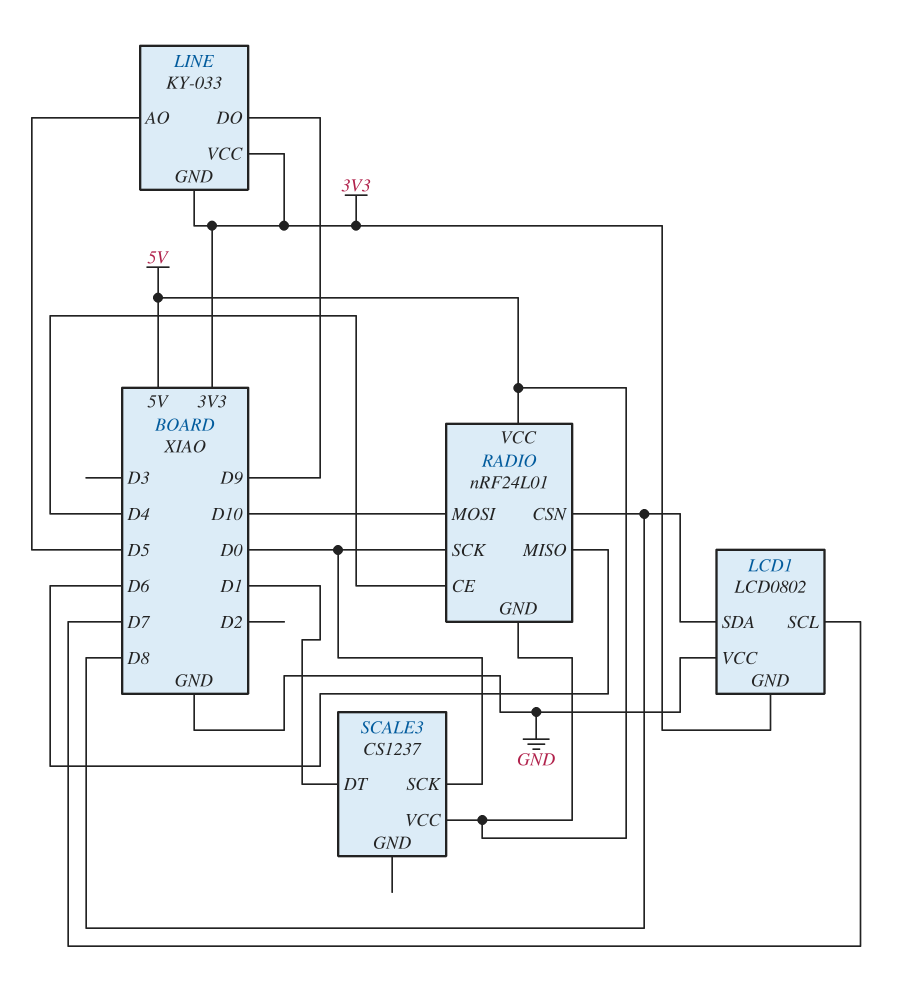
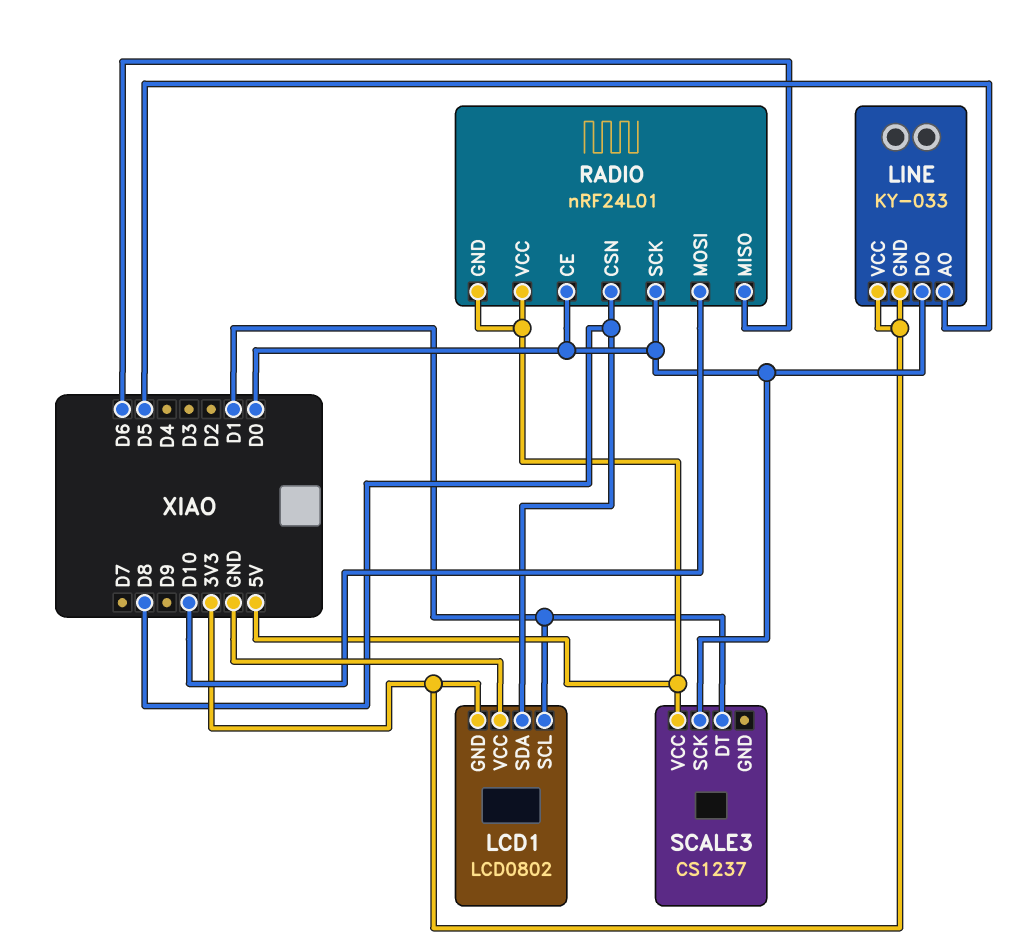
LCD1 pin SCL: D7 -> D1
LINE pin DO: D9 -> D0
RADIO pin CE: D4 -> D0

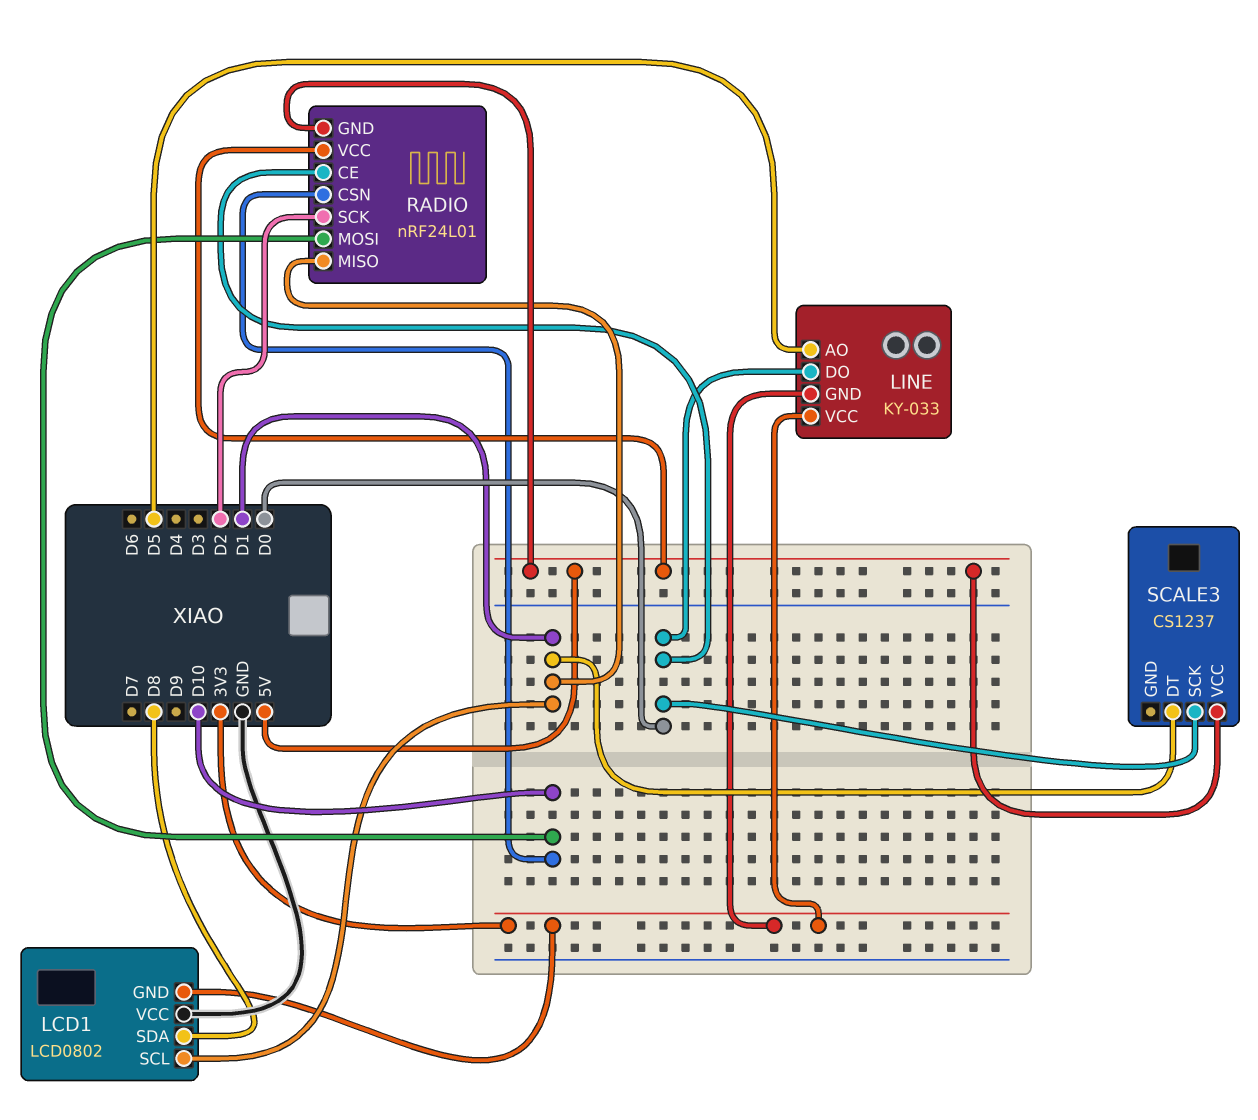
RADIO pin CSN: D8 -> D10
RADIO pin MISO: D6 -> D1
RADIO pin SCK: D0 -> D2

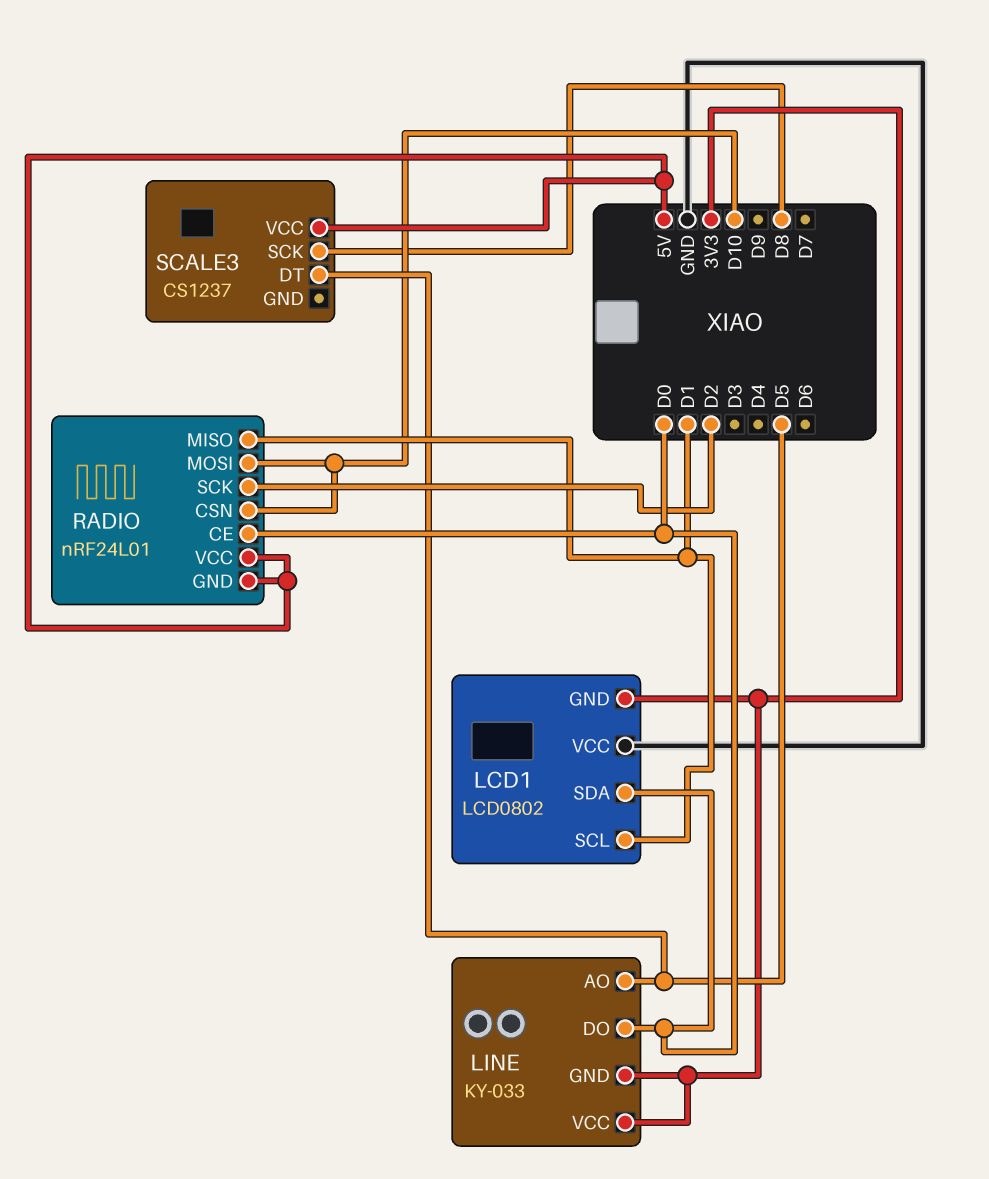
LCD1 pin SDA: D8 -> D0
SCALE3 pin DT: D1 -> D5
SCALE3 pin SCK: D0 -> D8

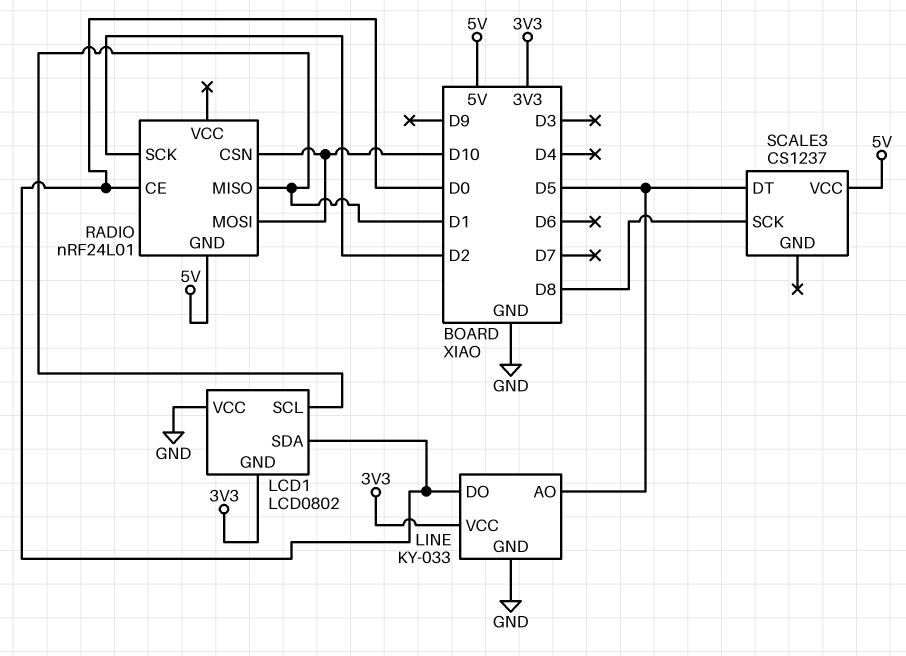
LINE pin GND: 3V3 -> GND
RADIO pin VCC: 5V -> none

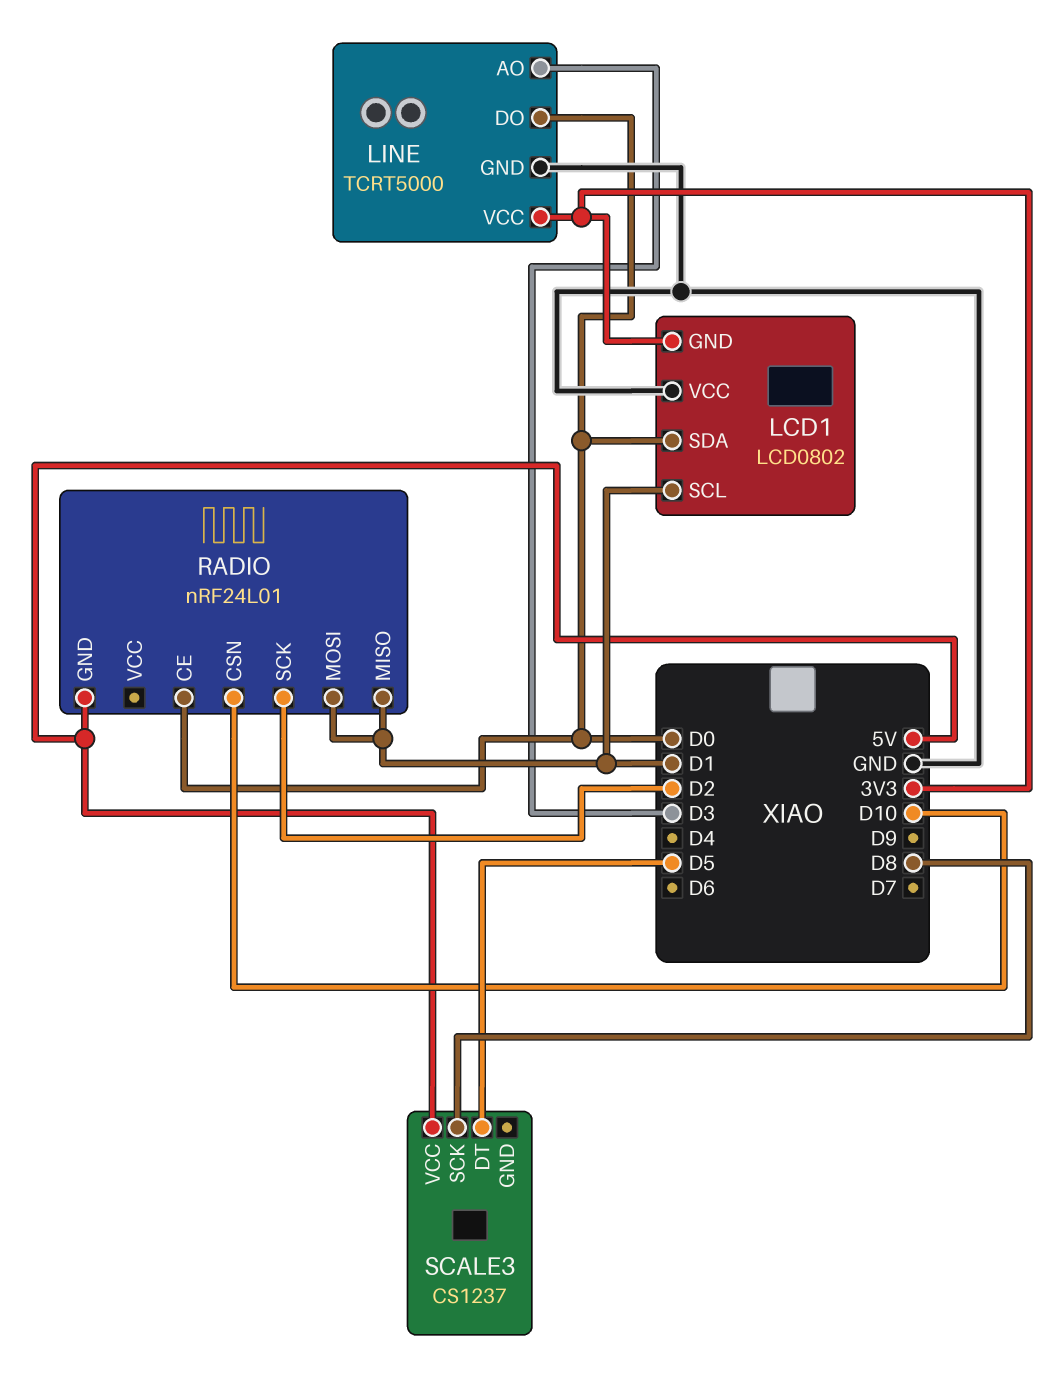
LINE: KY-033 -> TCRT5000
LINE pin AO: D5 -> D3
RADIO pin MOSI: D10 -> D1

